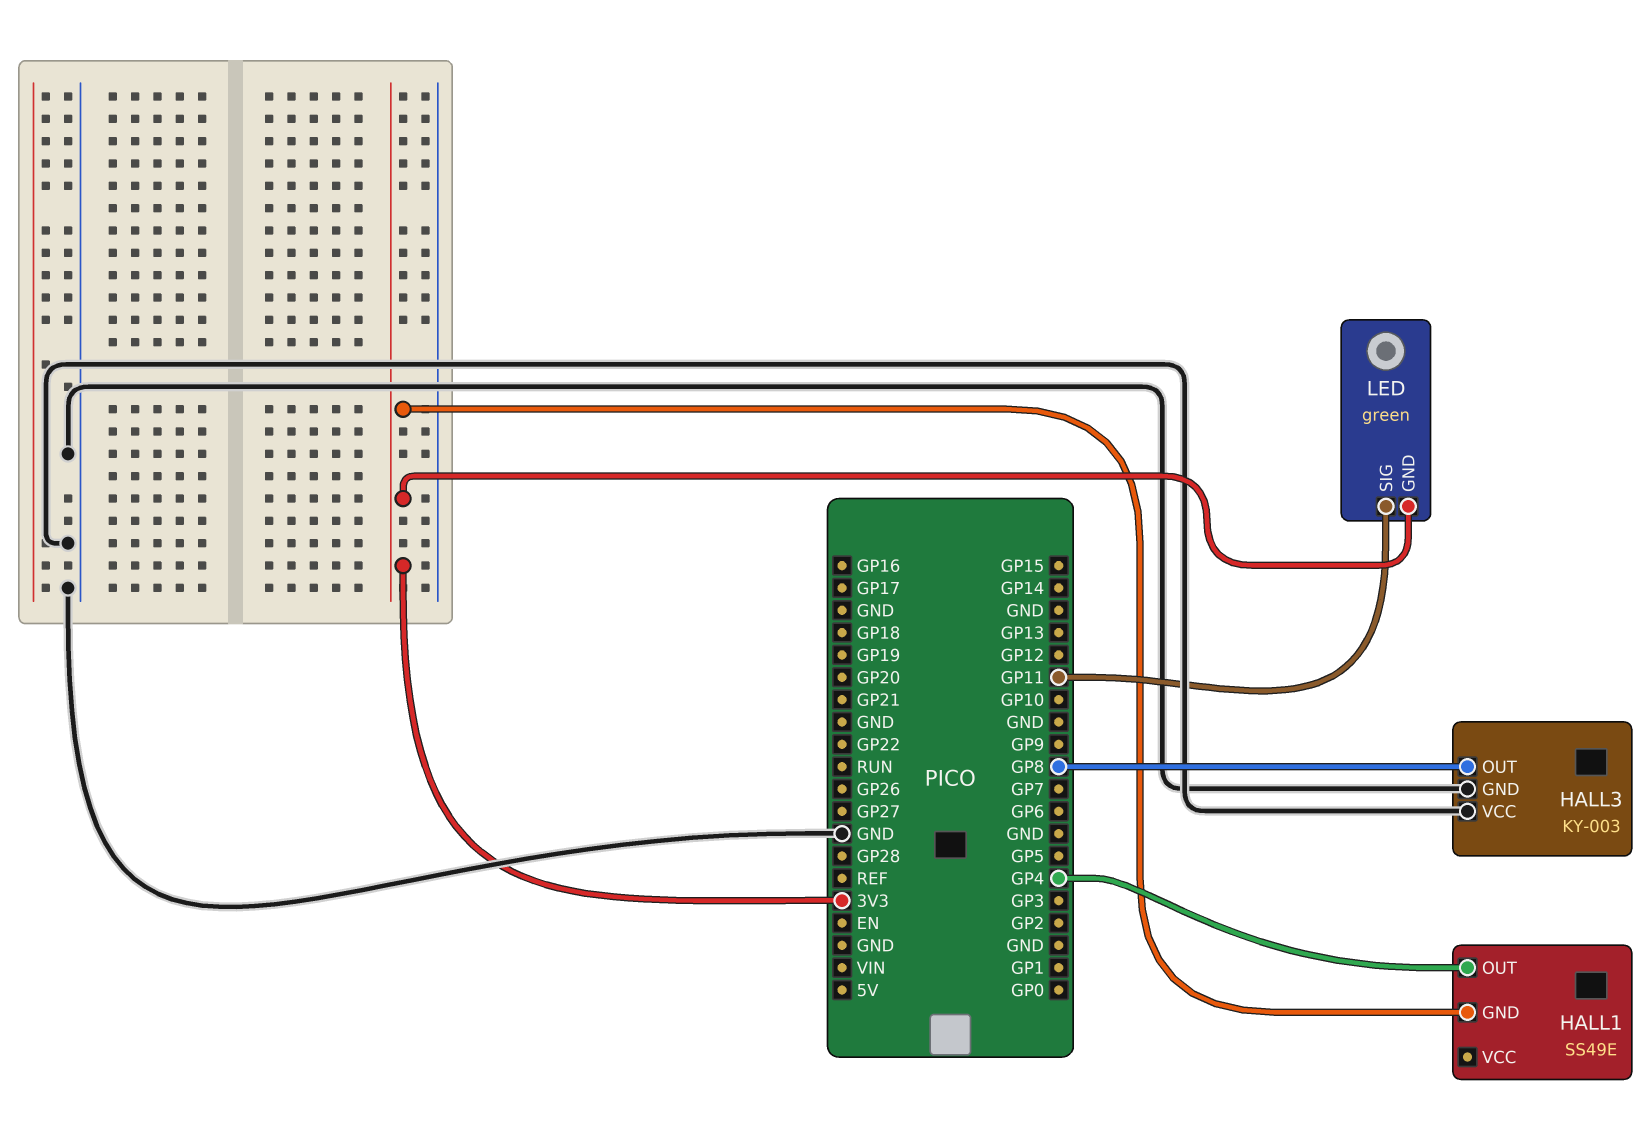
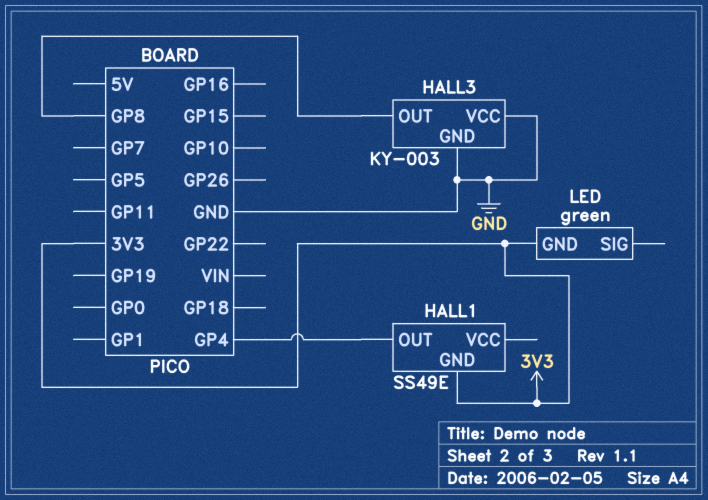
LED pin SIG: GP11 -> none

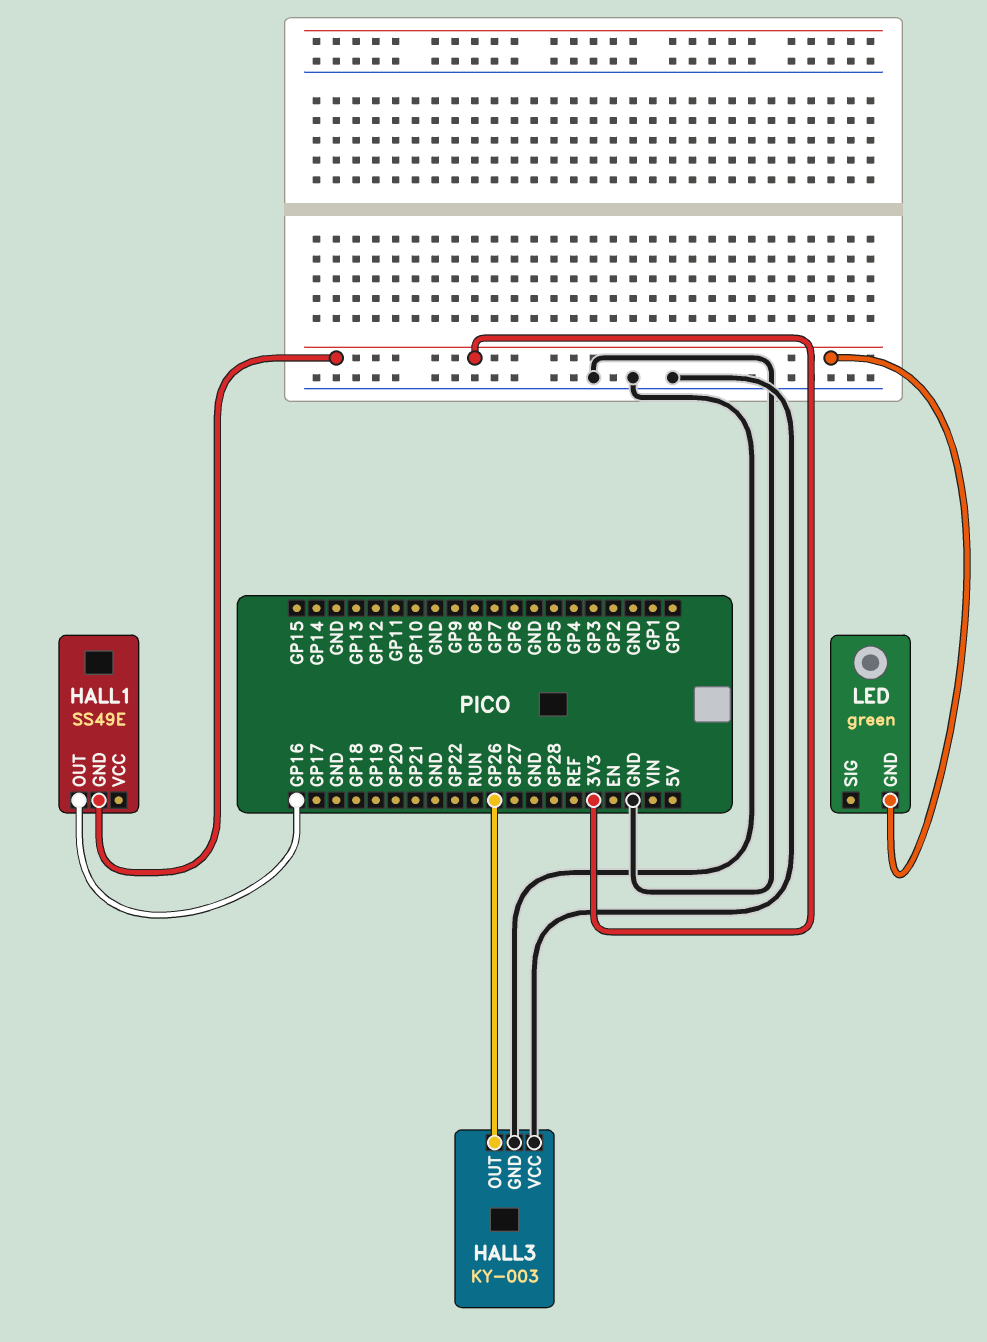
HALL1 pin OUT: GP4 -> GP16
HALL3 pin OUT: GP8 -> GP26

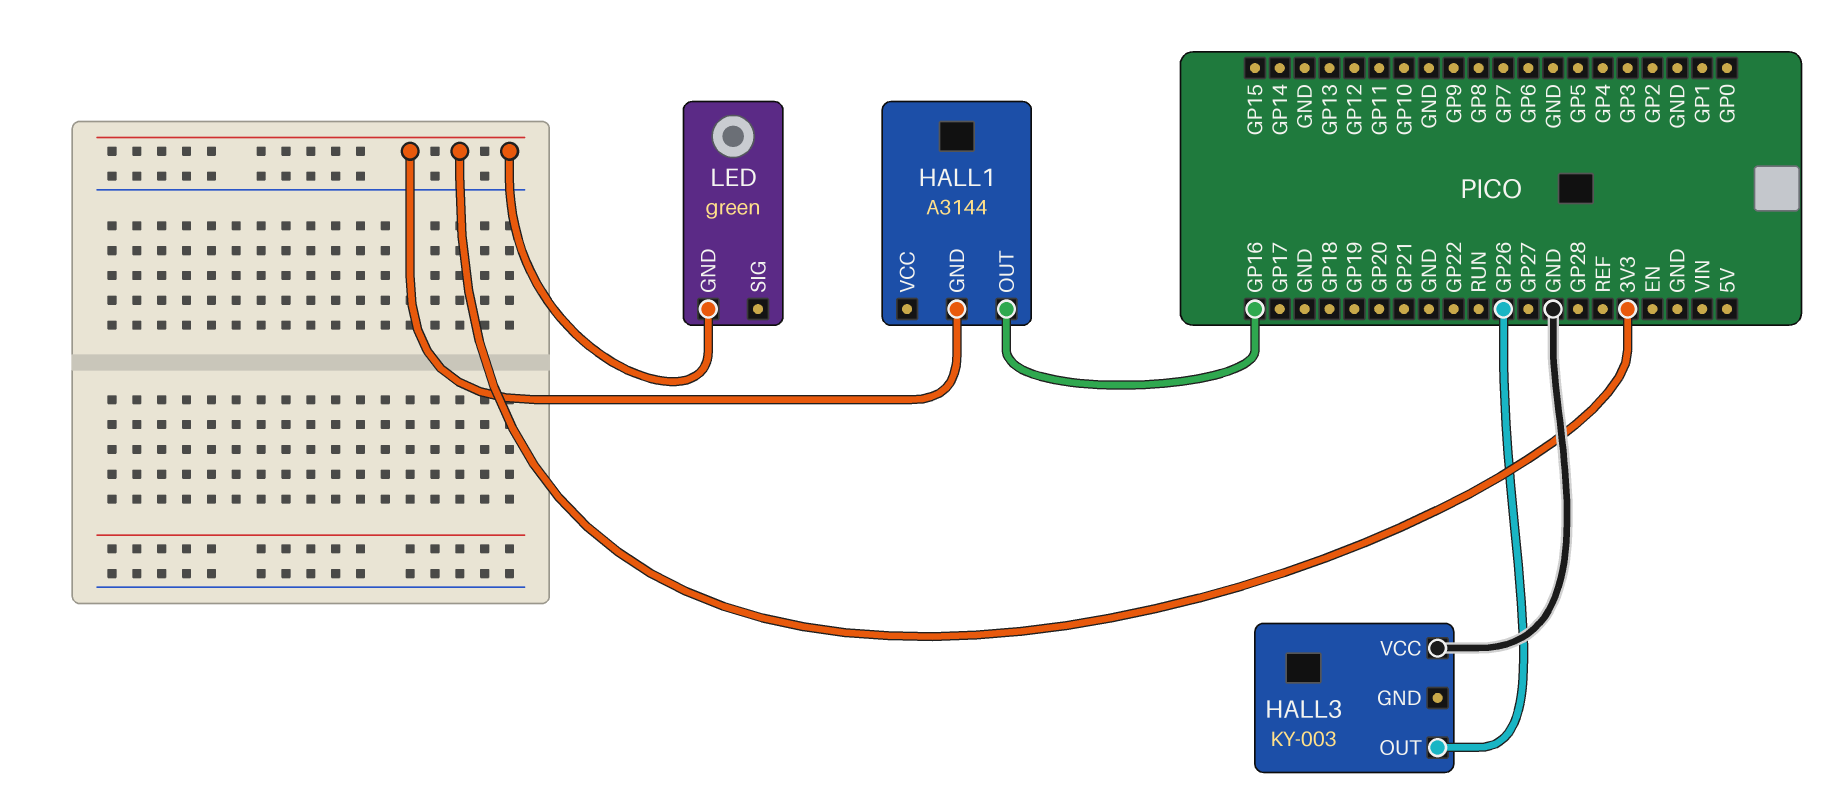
HALL1: SS49E -> A3144
HALL3 pin GND: GND -> none

